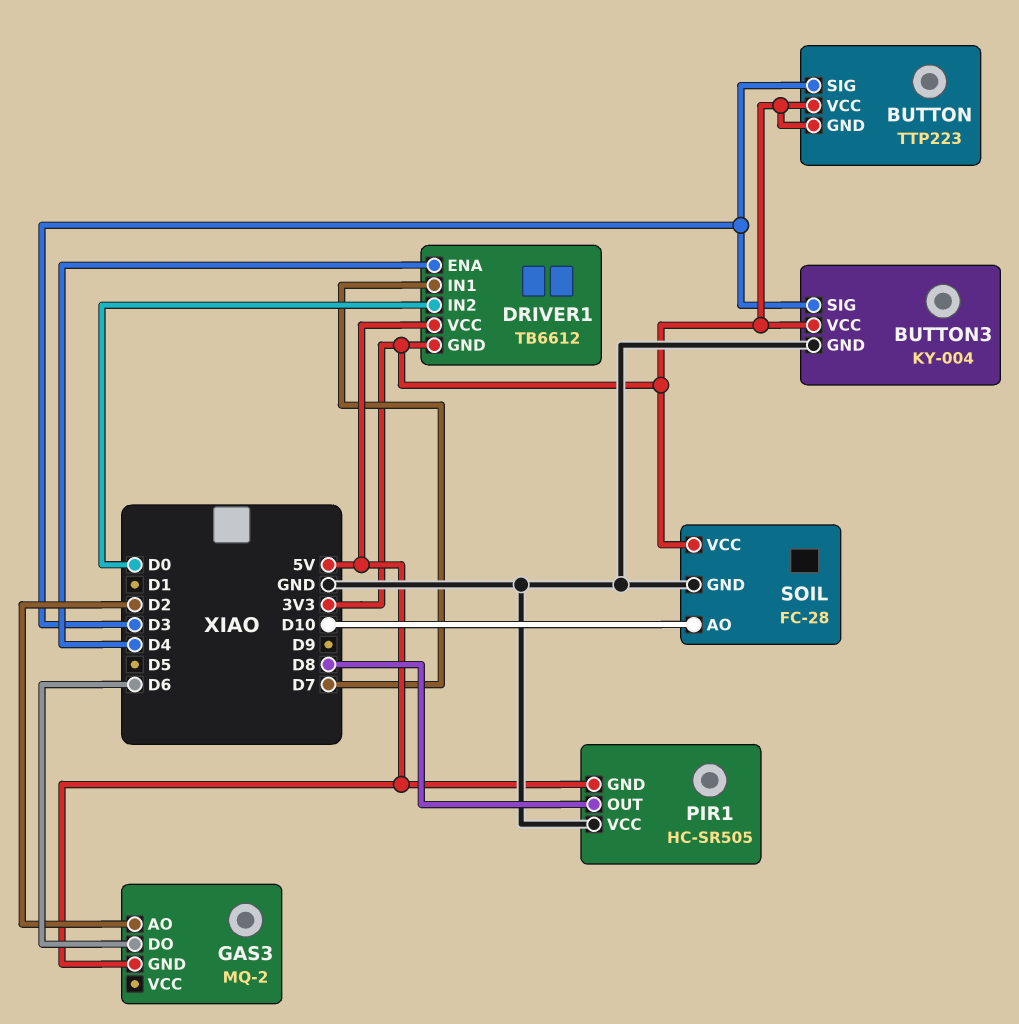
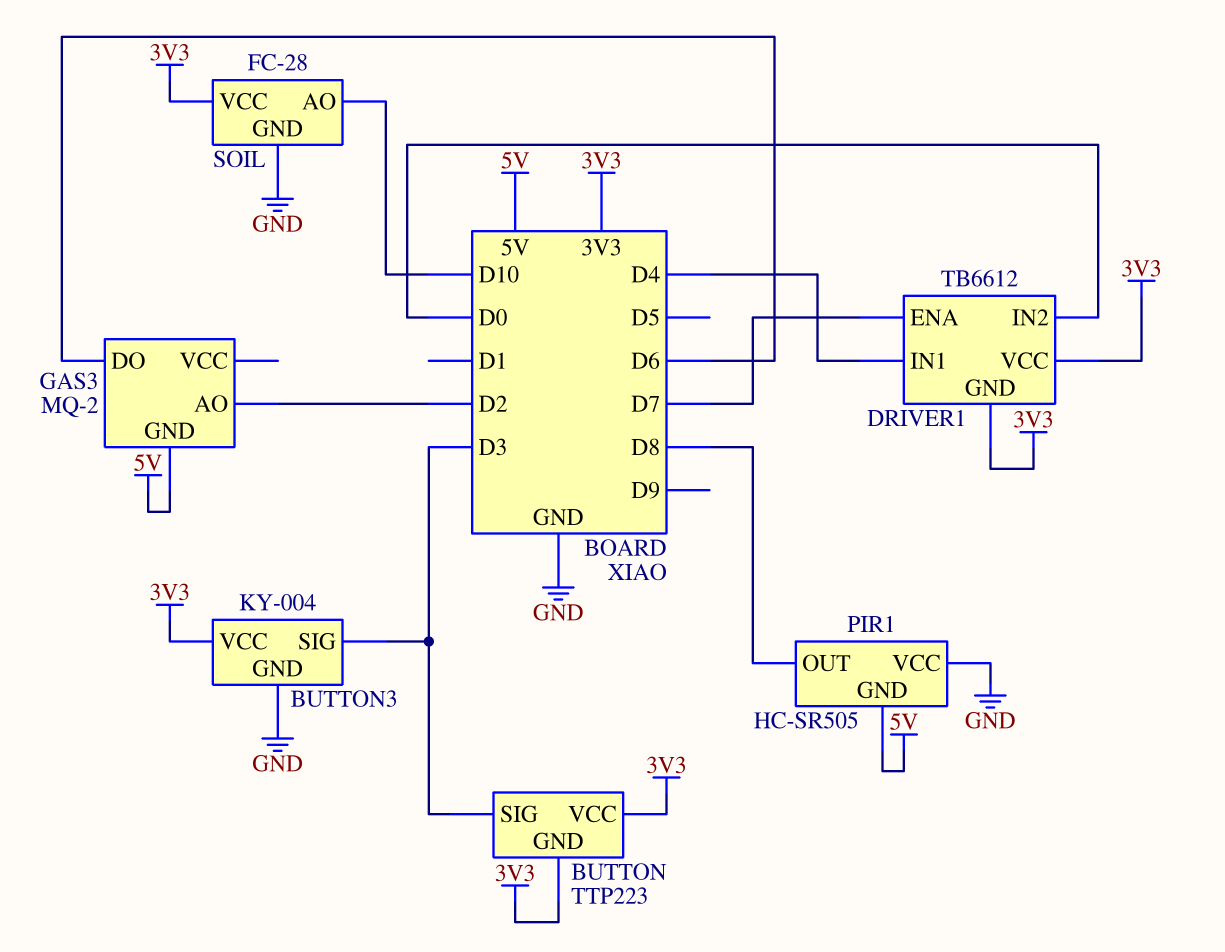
DRIVER1 pin ENA: D4 -> D7
DRIVER1 pin IN1: D7 -> D4
DRIVER1 pin VCC: 5V -> 3V3

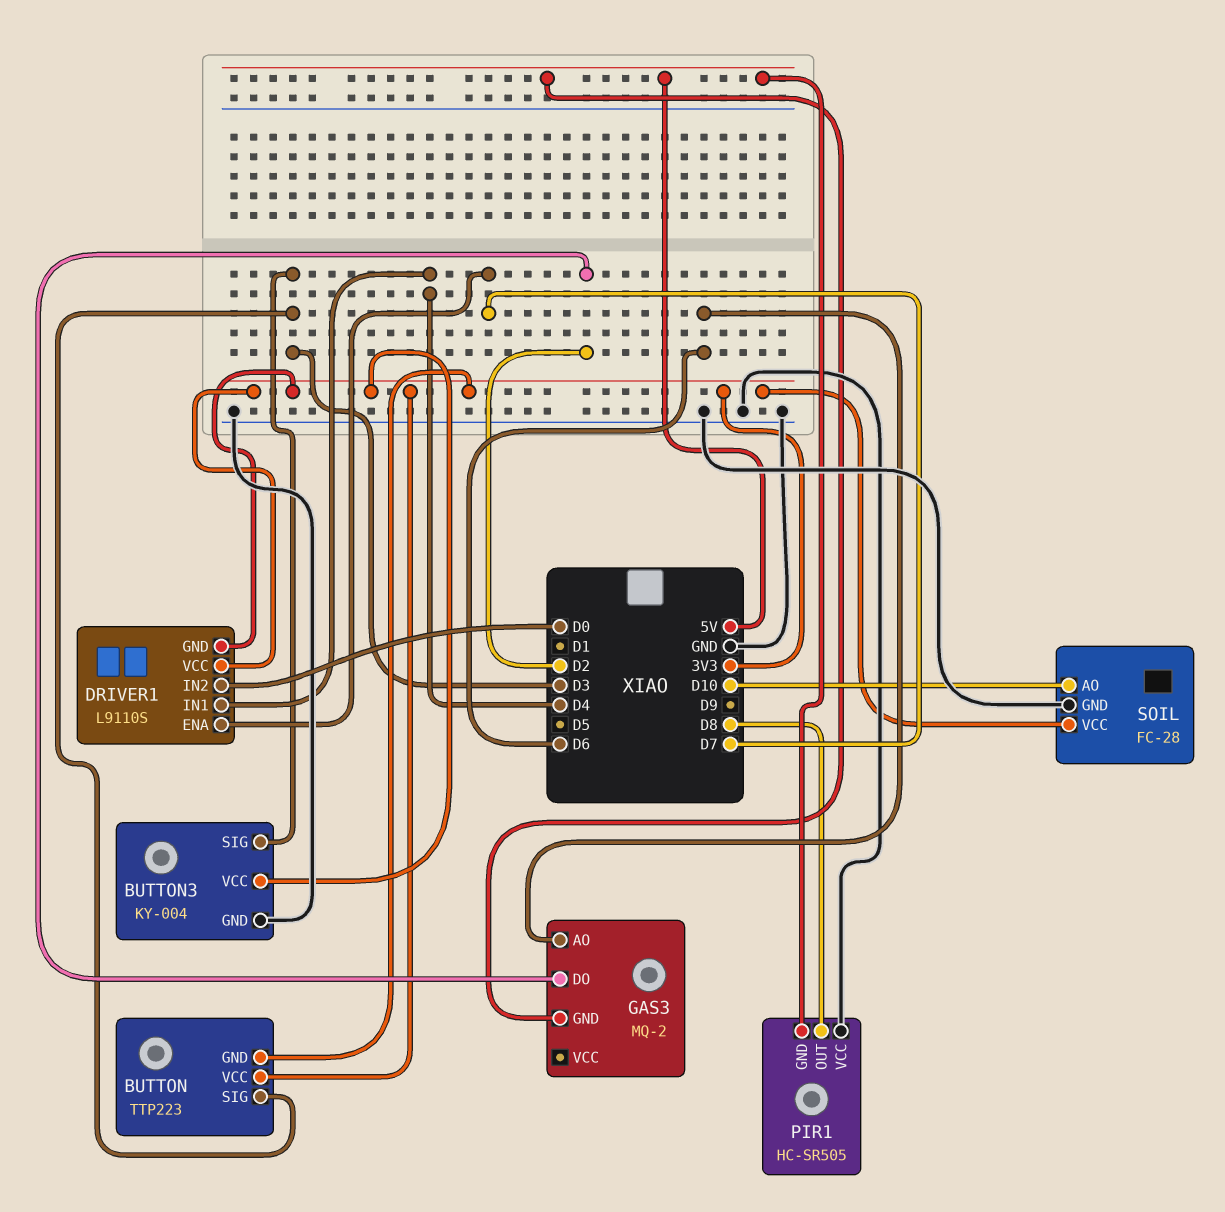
DRIVER1: TB6612 -> L9110S
GAS3 pin AO: D2 -> D6
GAS3 pin DO: D6 -> D2

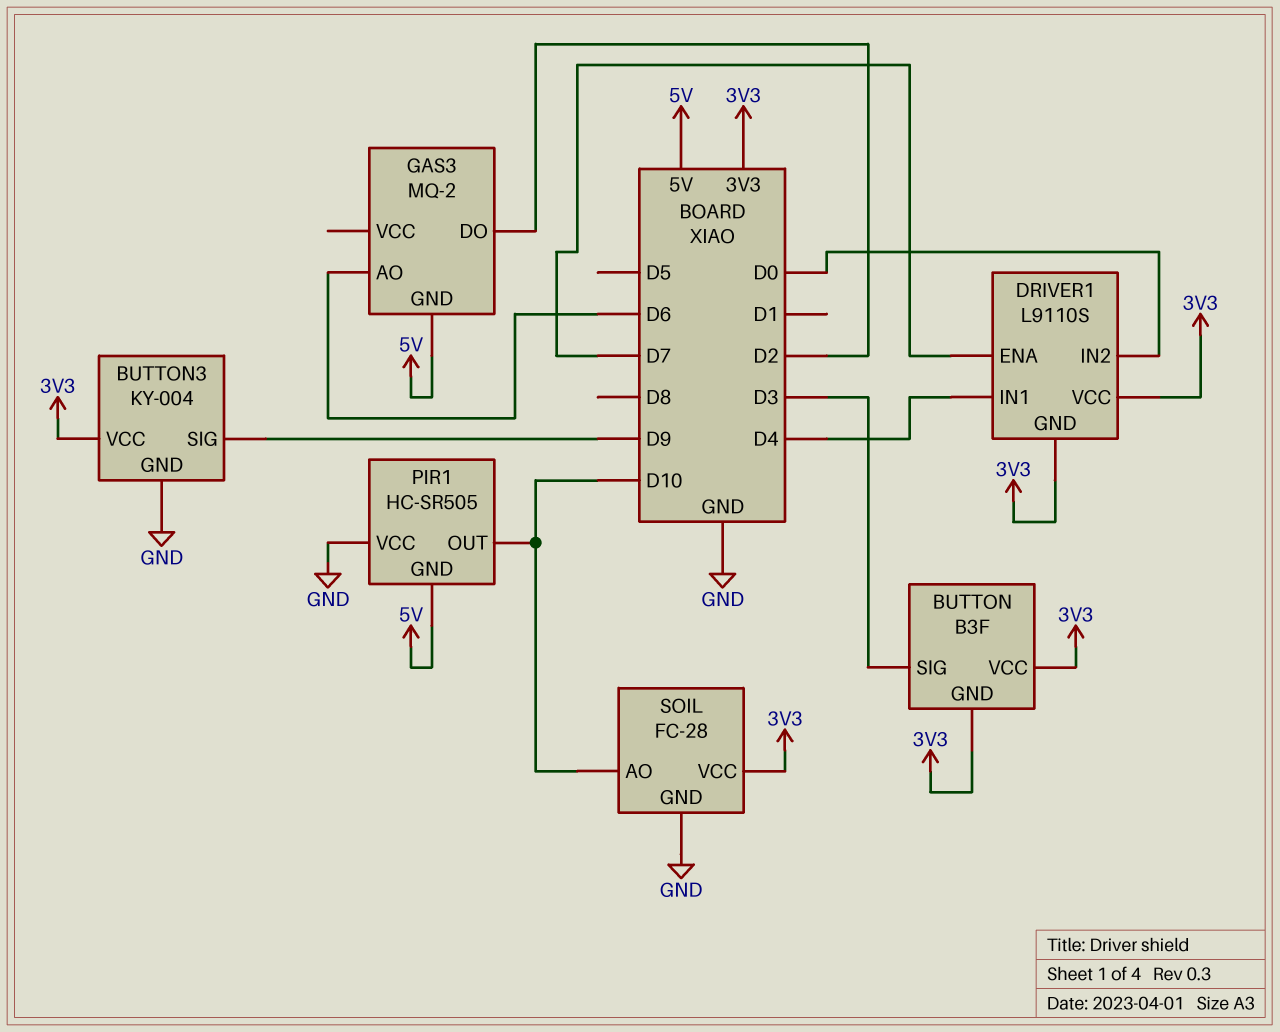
BUTTON: TTP223 -> B3F
BUTTON3 pin SIG: D3 -> D9
PIR1 pin OUT: D8 -> D10

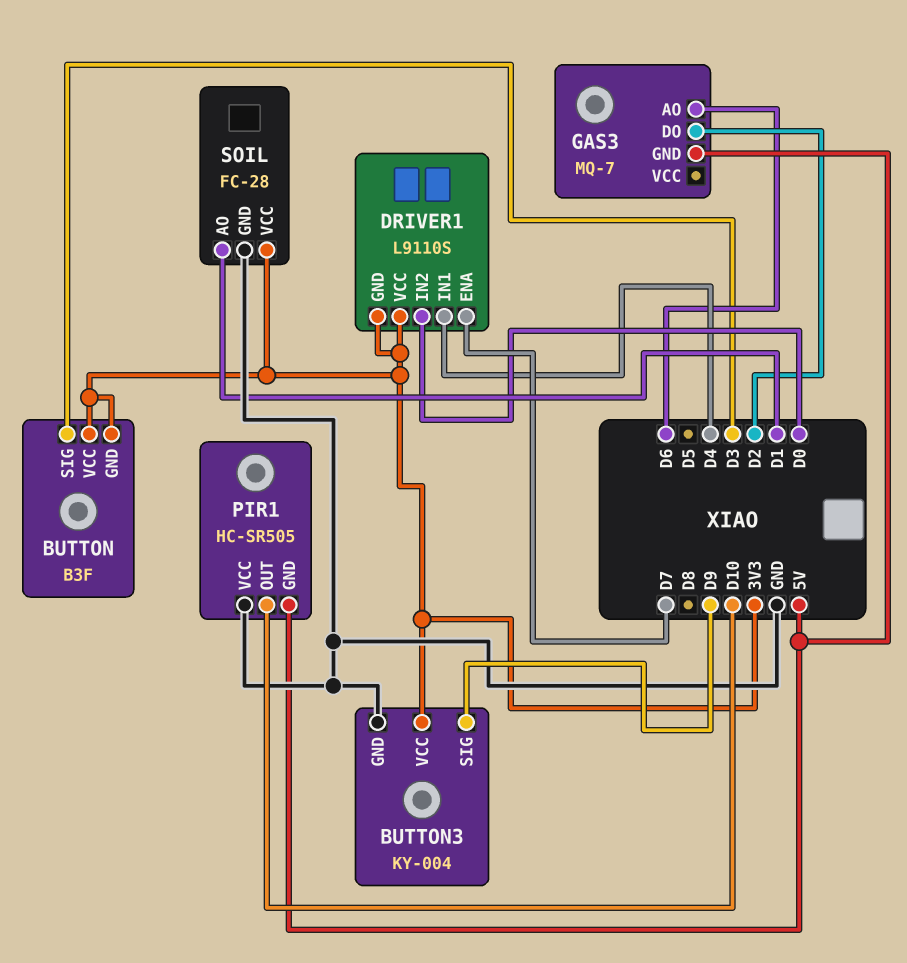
GAS3: MQ-2 -> MQ-7
SOIL pin AO: D10 -> D1

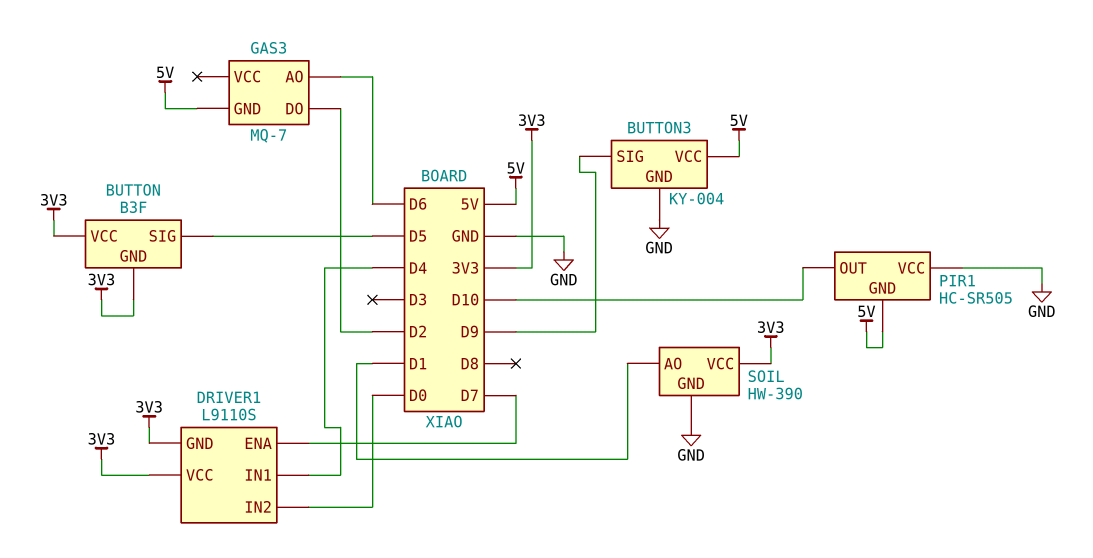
BUTTON pin SIG: D3 -> D5
BUTTON3 pin VCC: 3V3 -> 5V
SOIL: FC-28 -> HW-390

